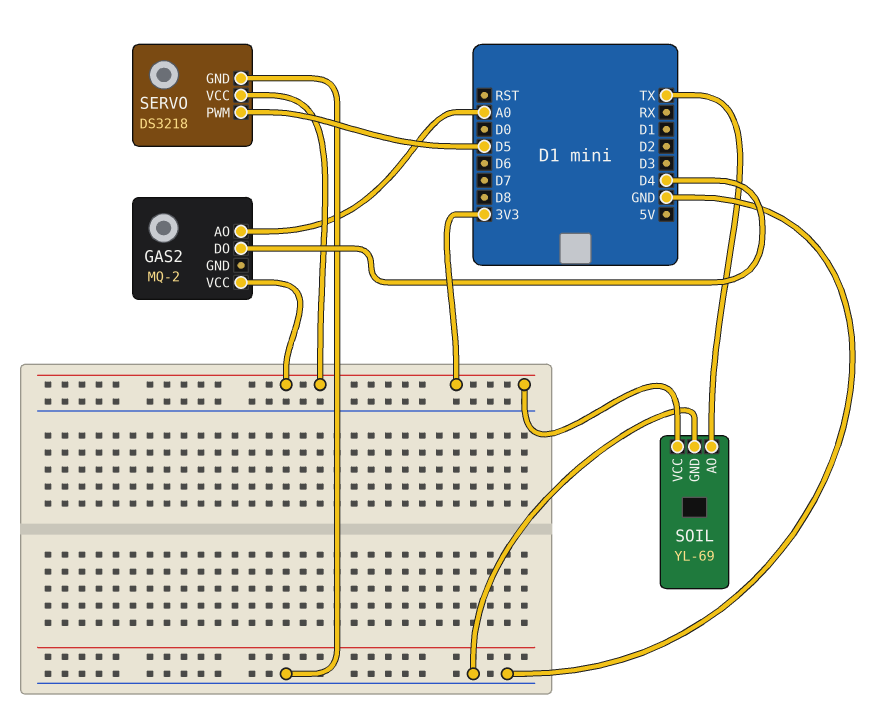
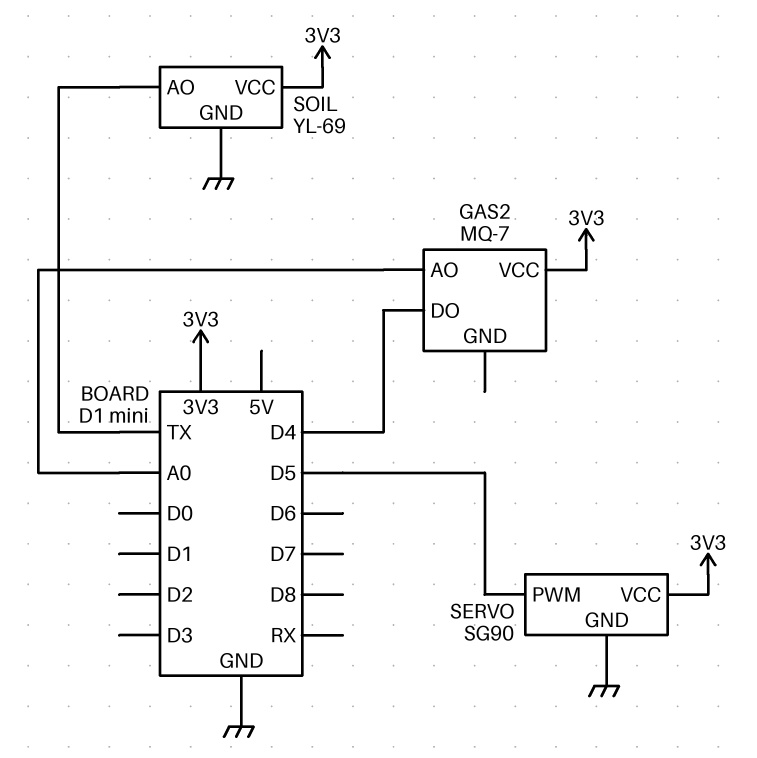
GAS2: MQ-2 -> MQ-7
SERVO: DS3218 -> SG90

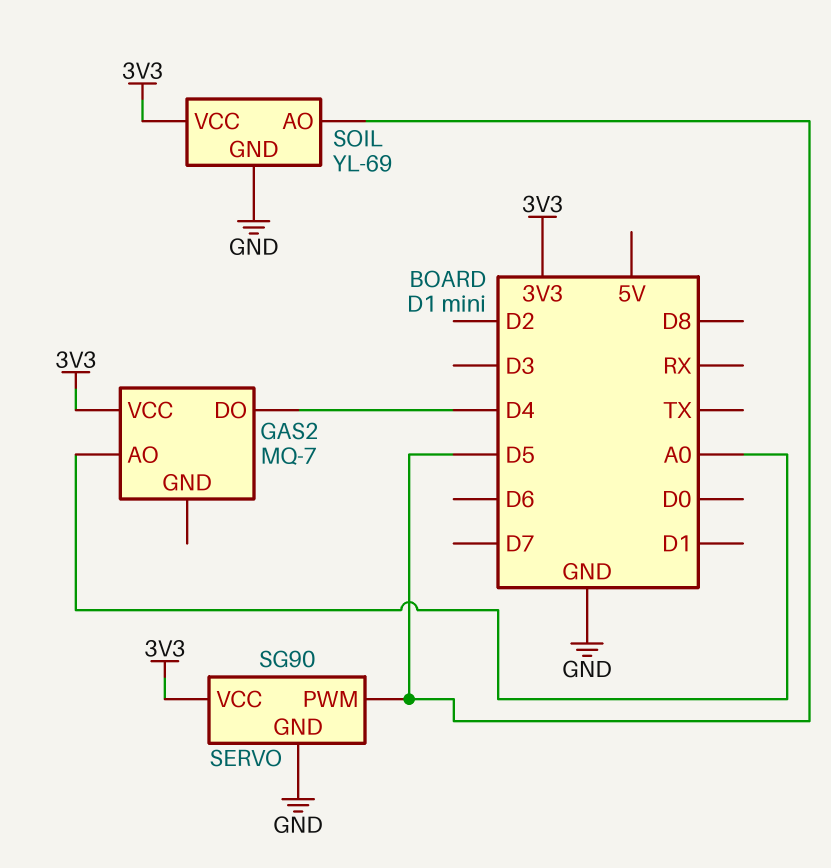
SOIL pin AO: TX -> D5

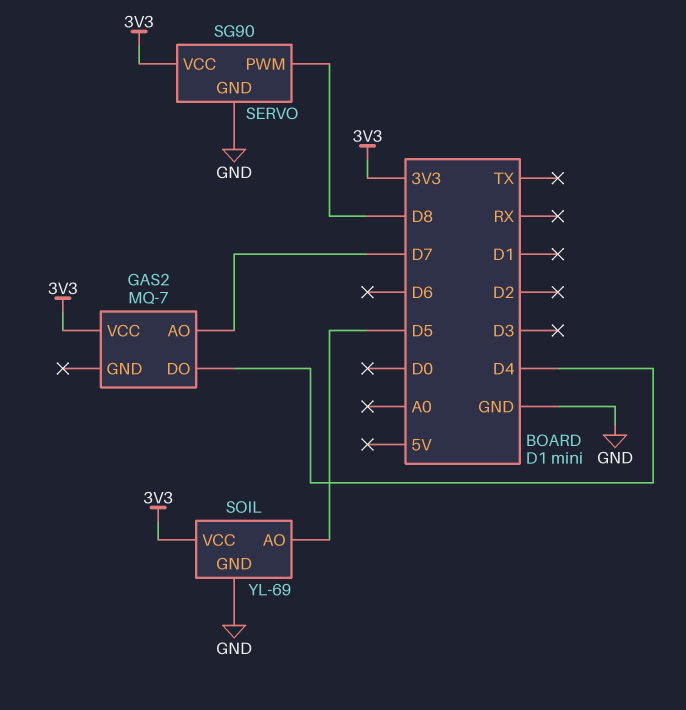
GAS2 pin AO: A0 -> D7
SERVO pin PWM: D5 -> D8

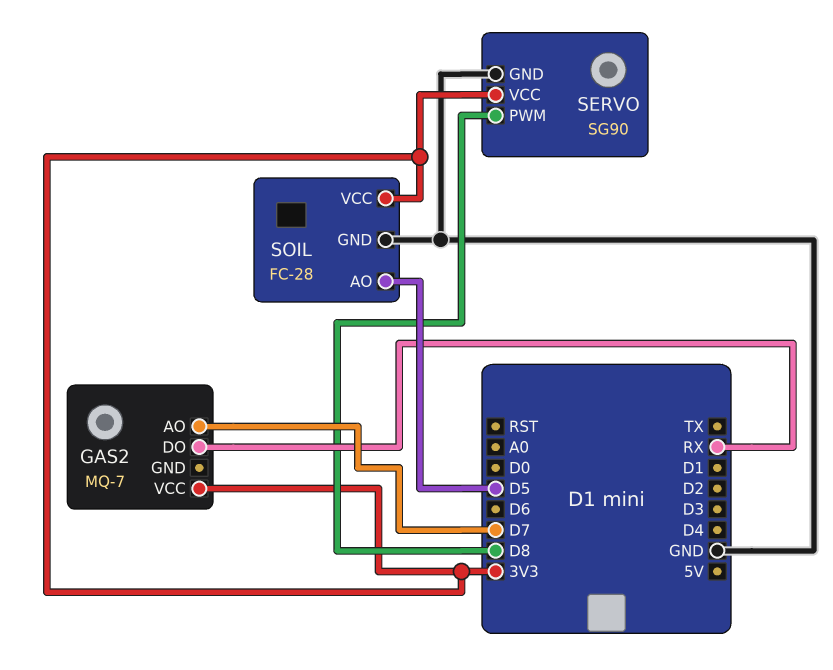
GAS2 pin DO: D4 -> RX
SOIL: YL-69 -> FC-28

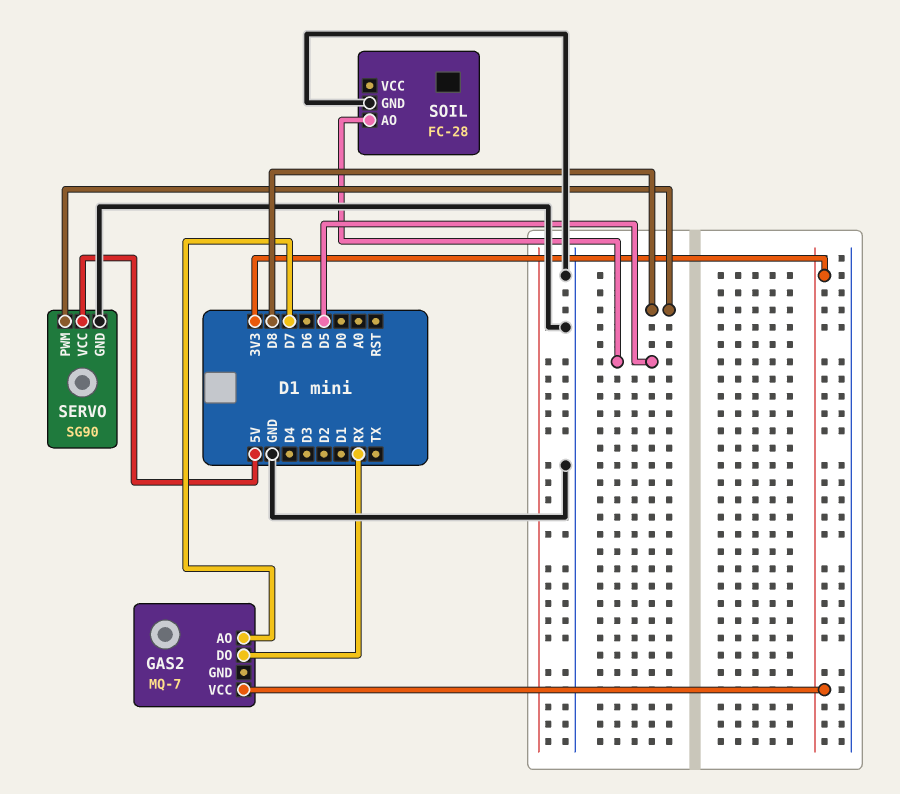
SERVO pin VCC: 3V3 -> 5V
SOIL pin VCC: 3V3 -> none

